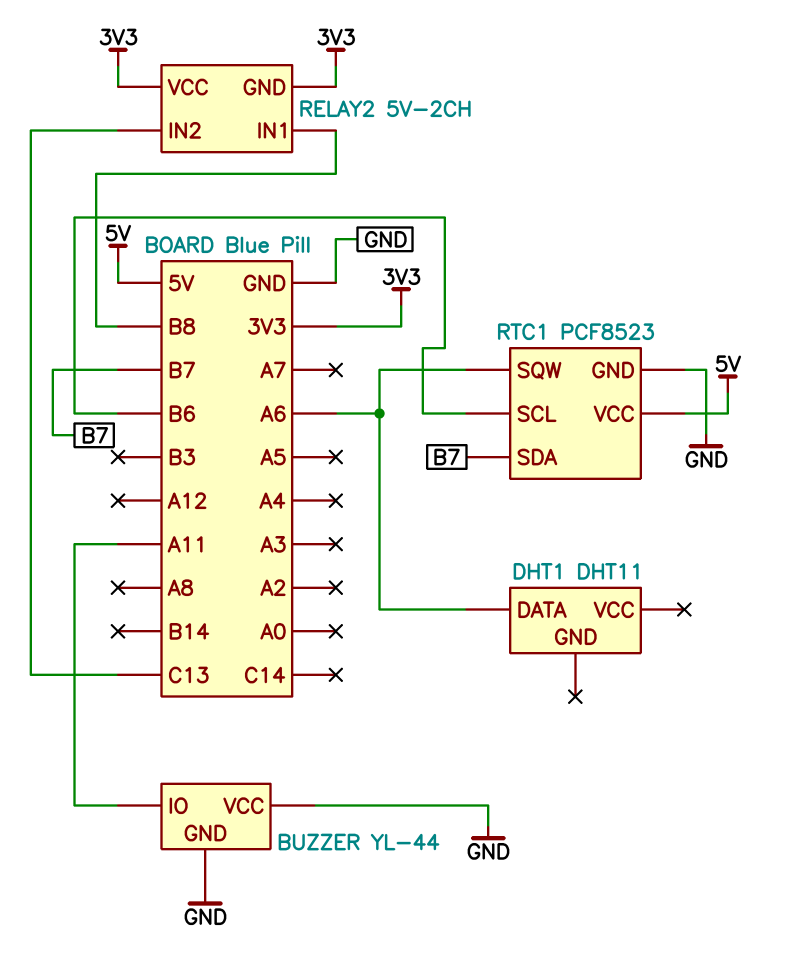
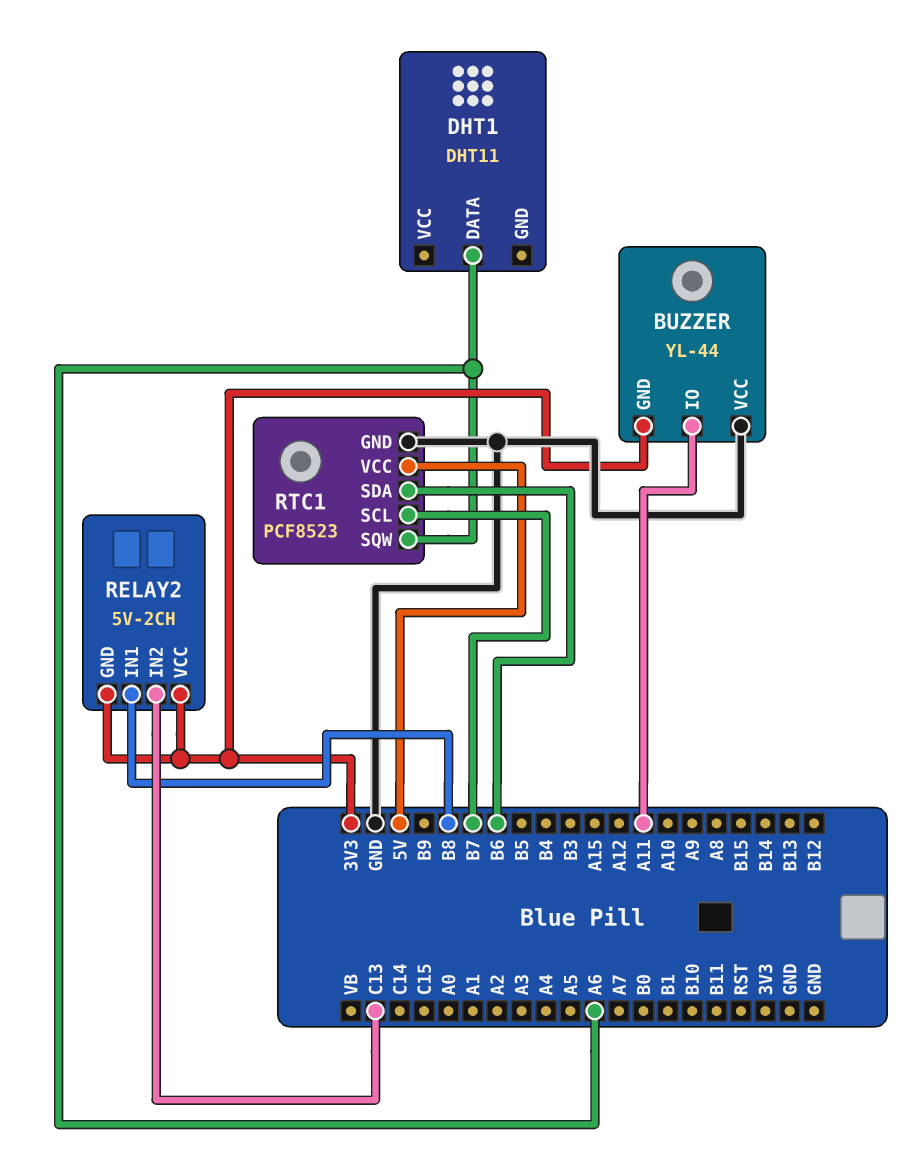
BUZZER pin GND: GND -> 3V3
RTC1 pin SCL: B6 -> B7
RTC1 pin SDA: B7 -> B6

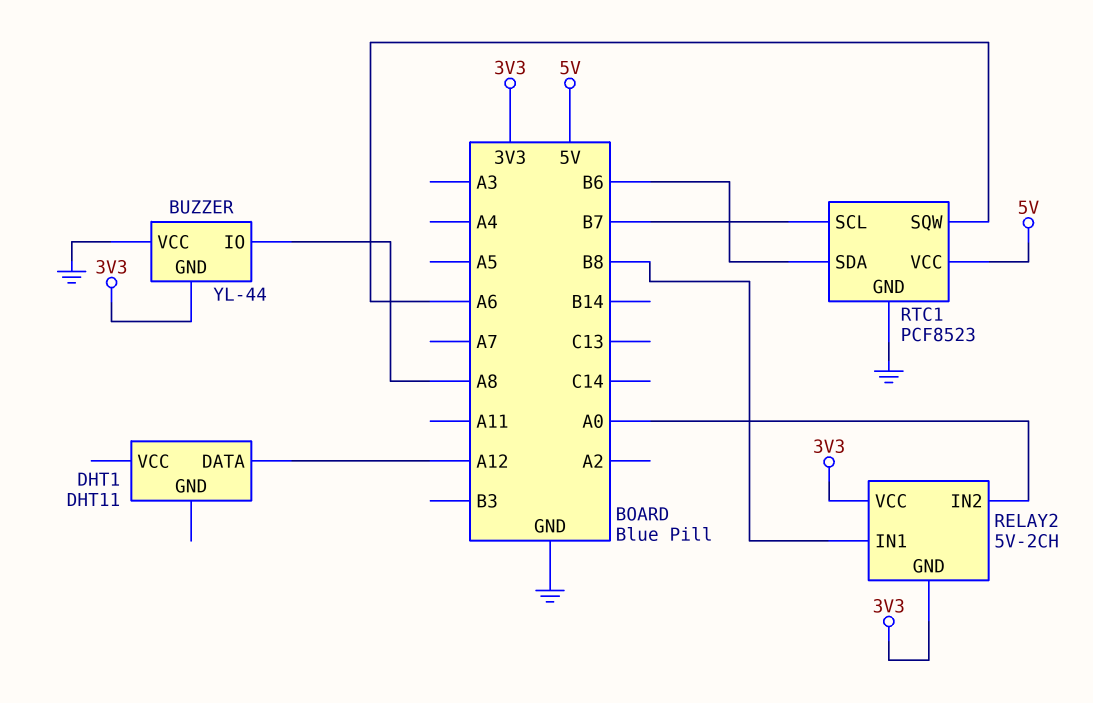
BUZZER pin IO: A11 -> A8
DHT1 pin DATA: A6 -> A12
RELAY2 pin IN2: C13 -> A0

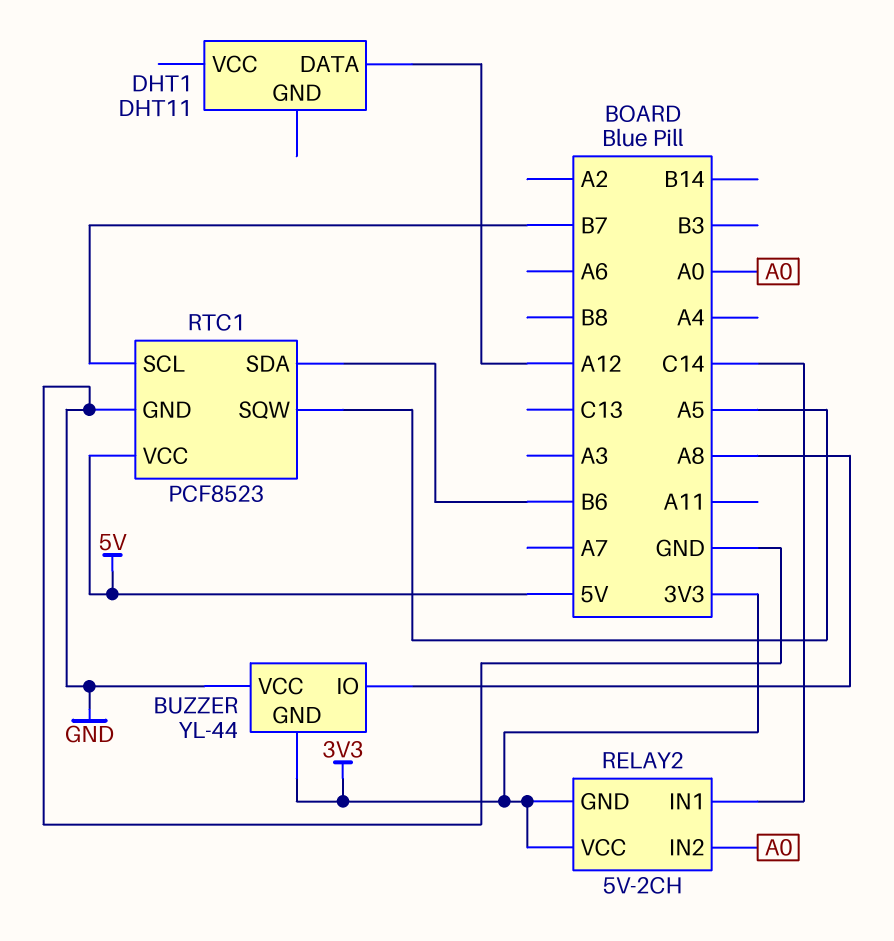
RELAY2 pin IN1: B8 -> C14
RTC1 pin SQW: A6 -> A5

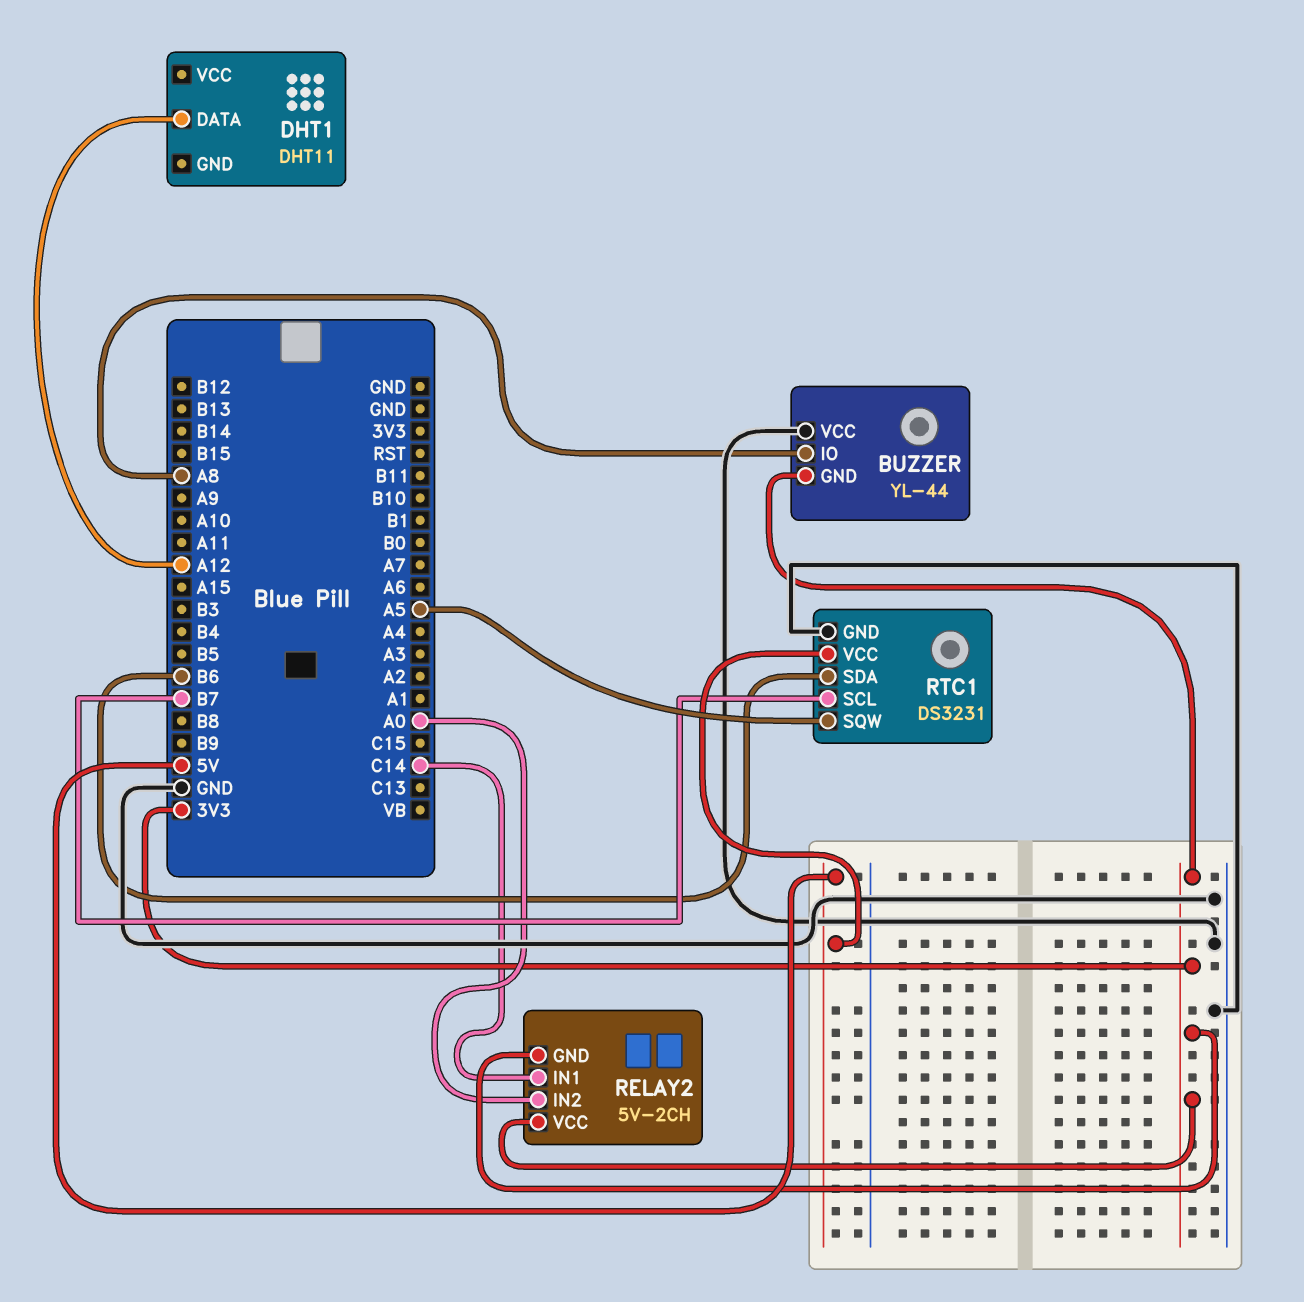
RTC1: PCF8523 -> DS3231

